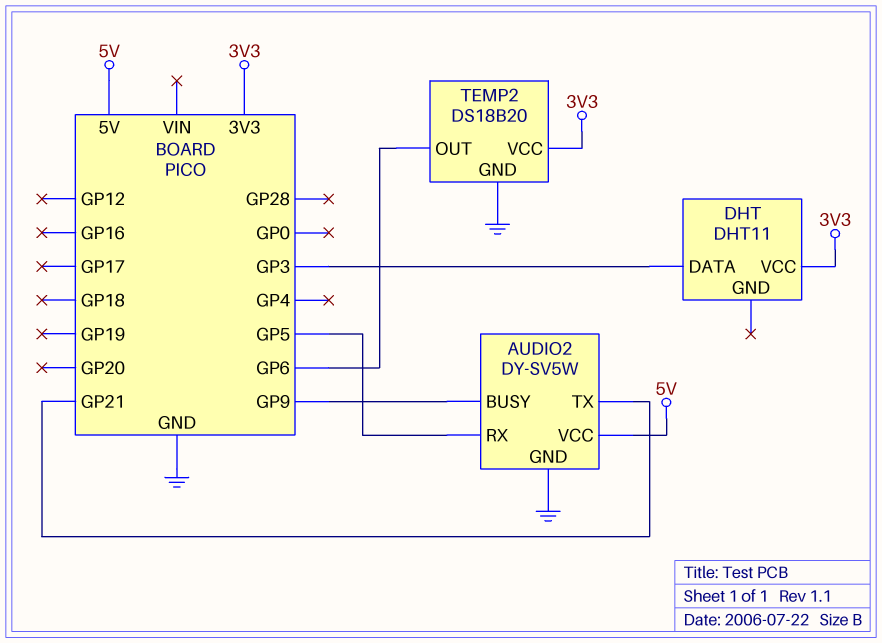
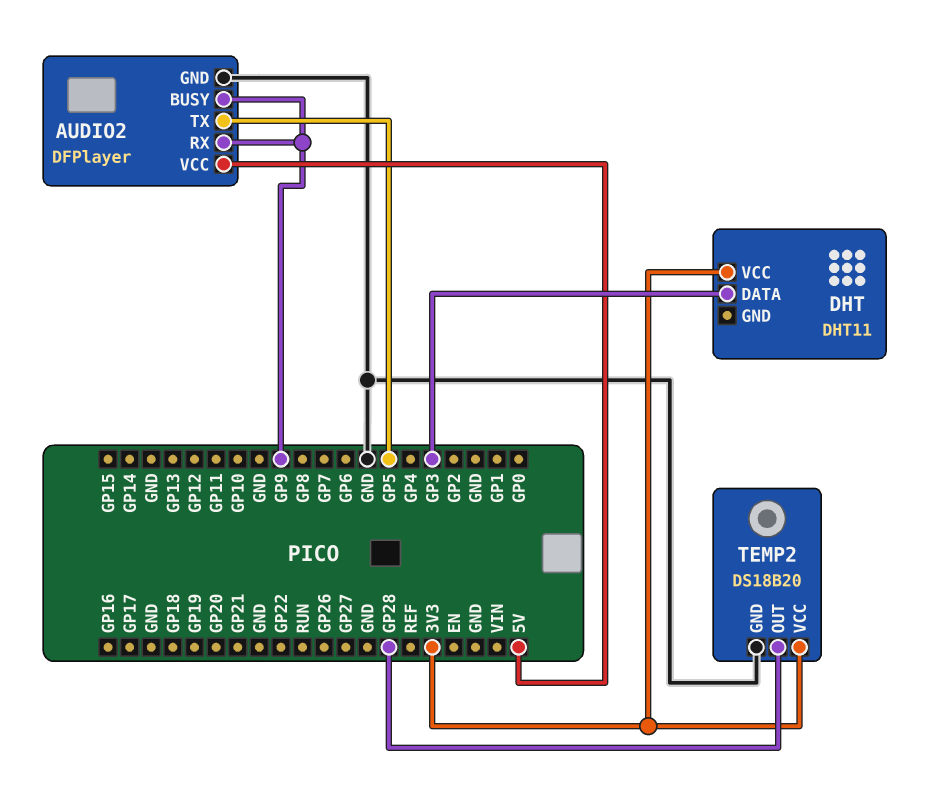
AUDIO2: DY-SV5W -> DFPlayer
AUDIO2 pin RX: GP5 -> GP9
AUDIO2 pin TX: GP21 -> GP5
TEMP2 pin OUT: GP6 -> GP28

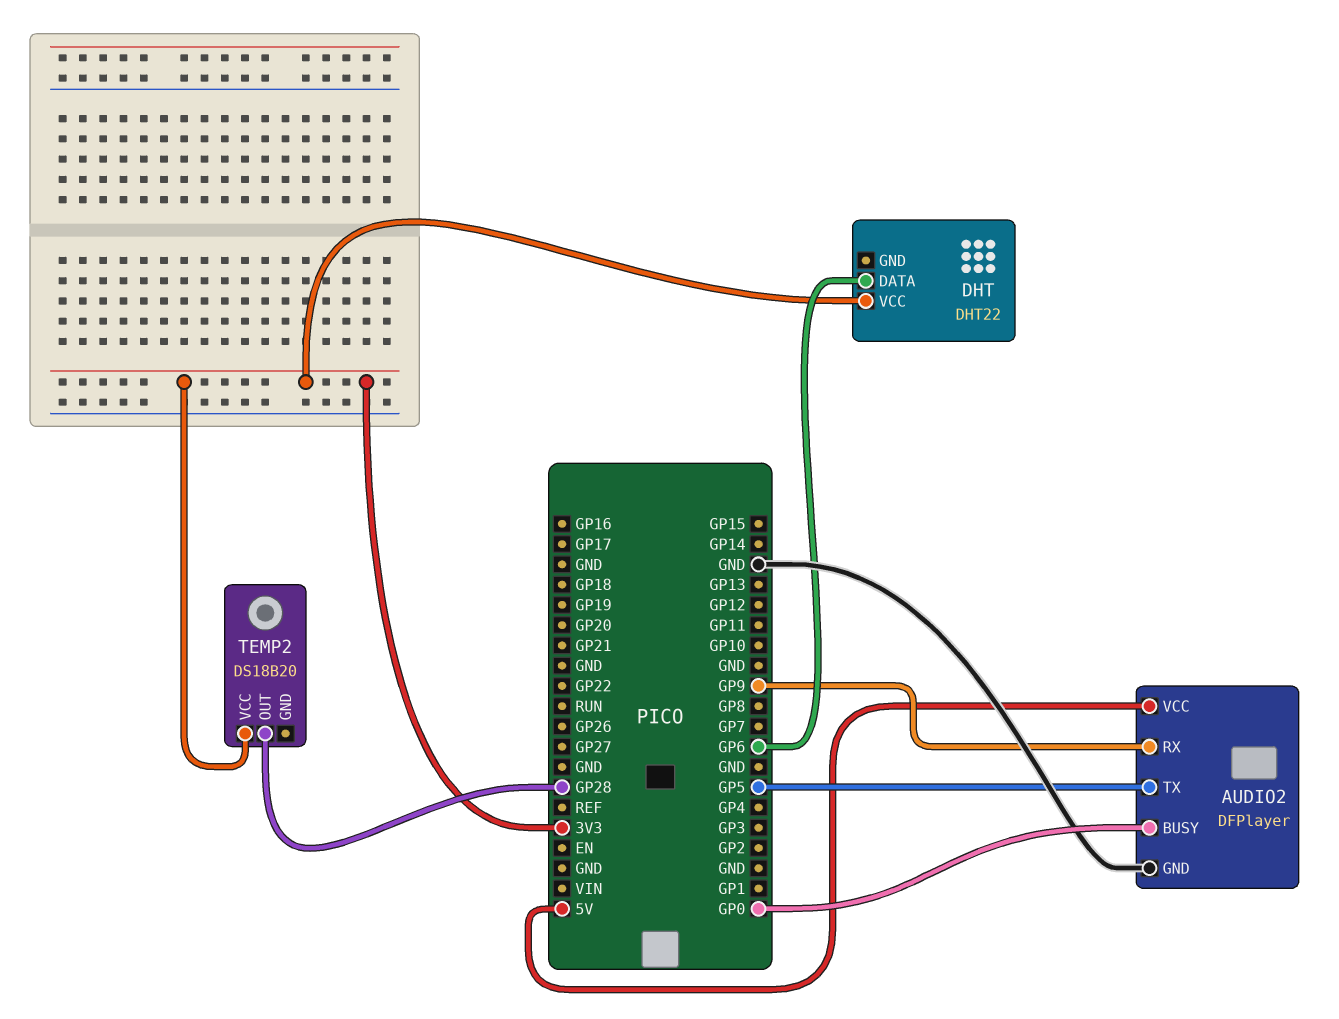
AUDIO2 pin BUSY: GP9 -> GP0
DHT: DHT11 -> DHT22
DHT pin DATA: GP3 -> GP6
TEMP2 pin GND: GND -> none

